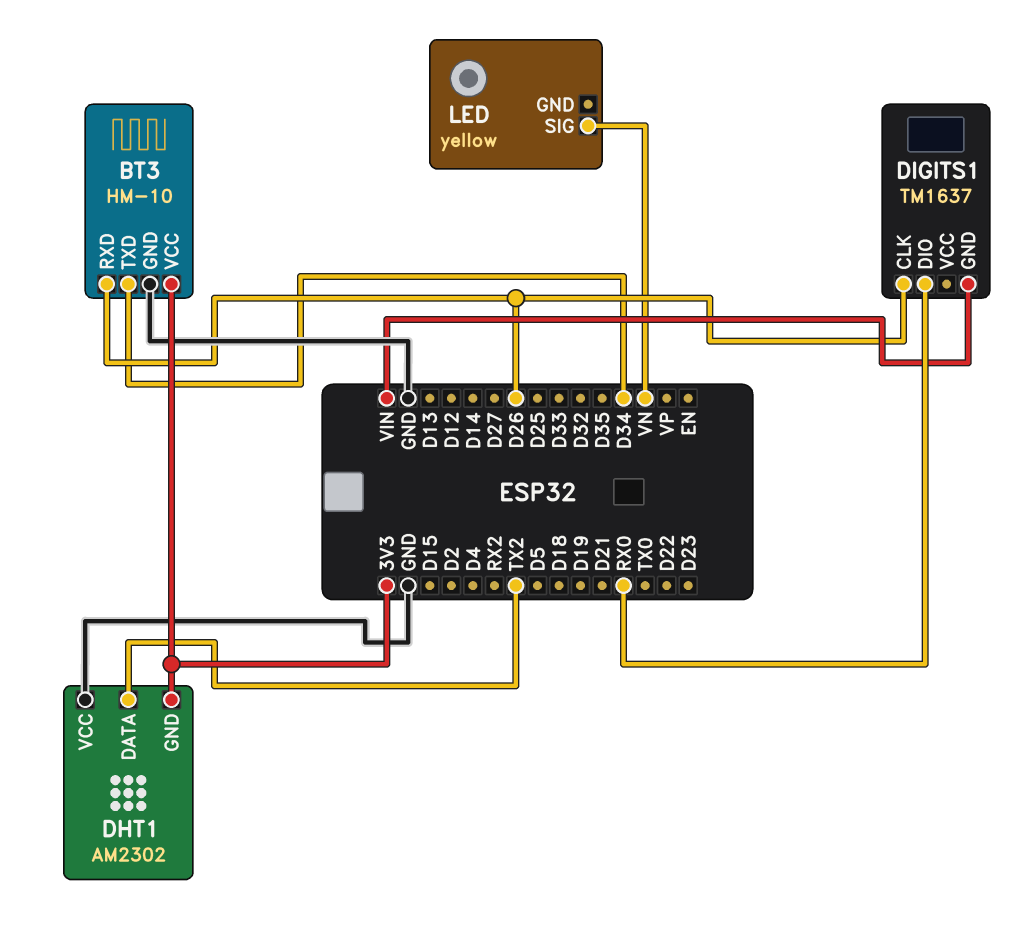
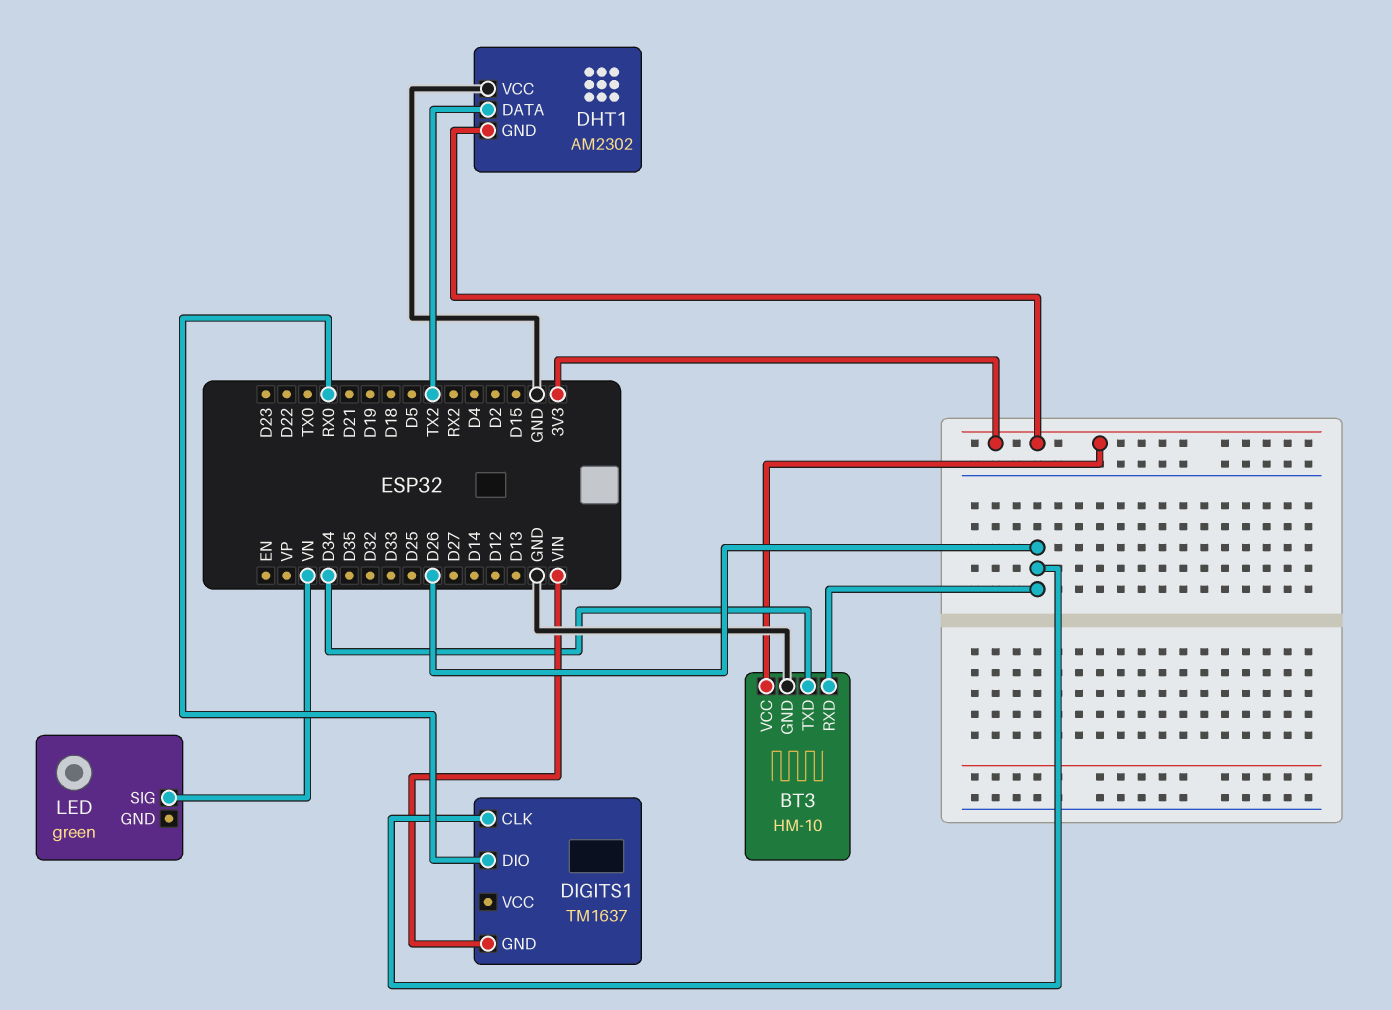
LED: yellow -> green

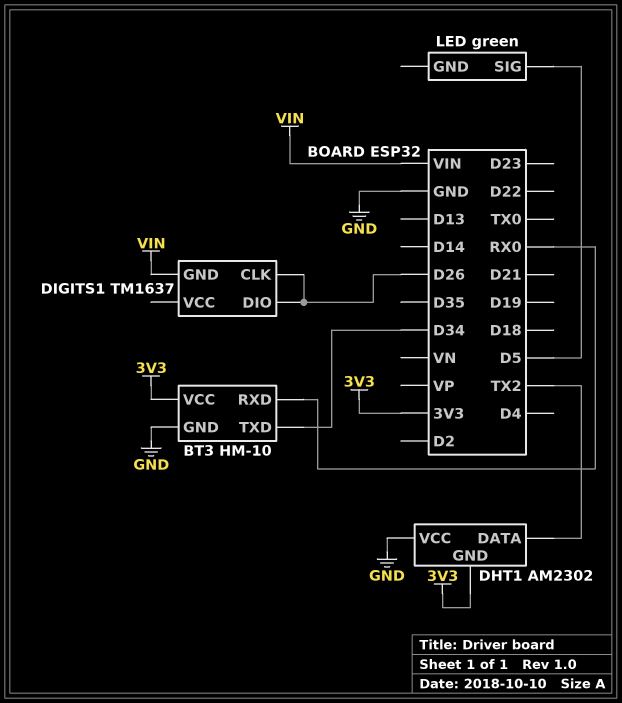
BT3 pin RXD: D26 -> RX0
DIGITS1 pin DIO: RX0 -> D26
LED pin SIG: VN -> D5

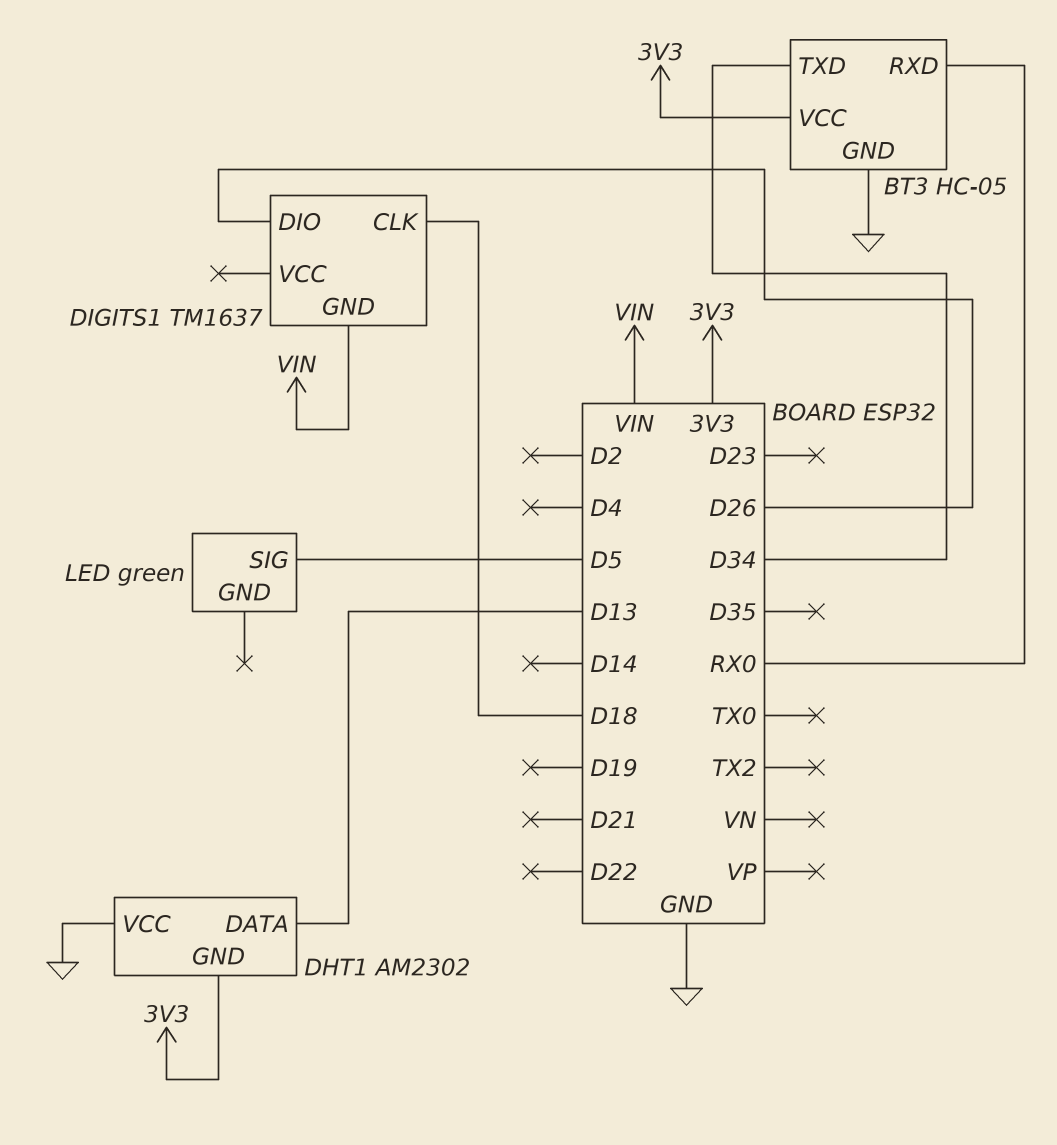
BT3: HM-10 -> HC-05
DHT1 pin DATA: TX2 -> D13
DIGITS1 pin CLK: D26 -> D18

